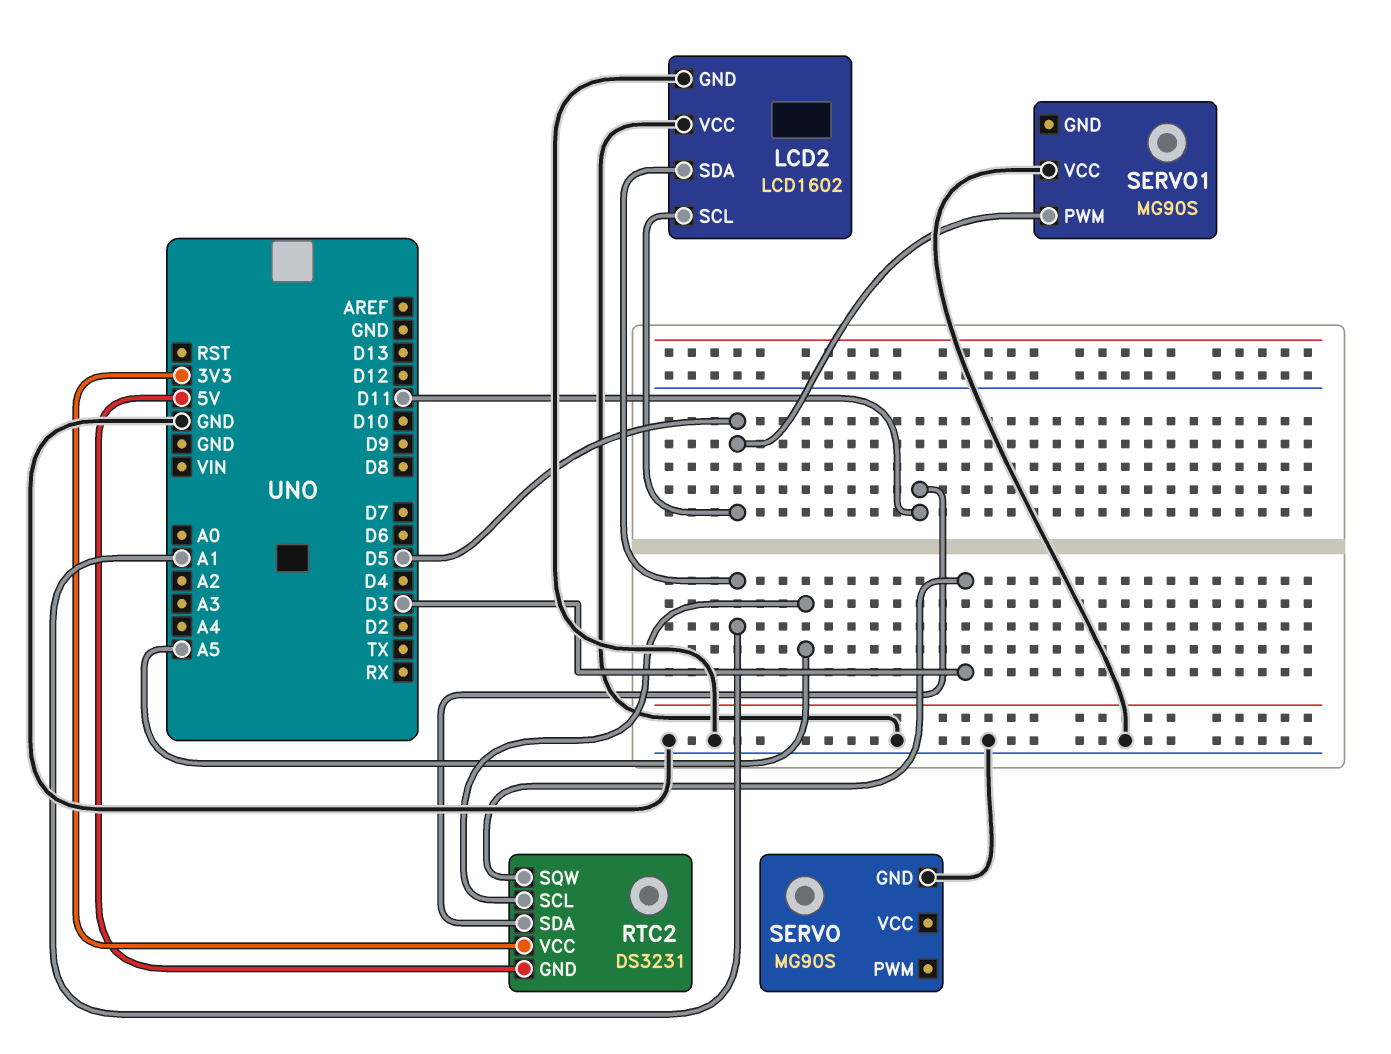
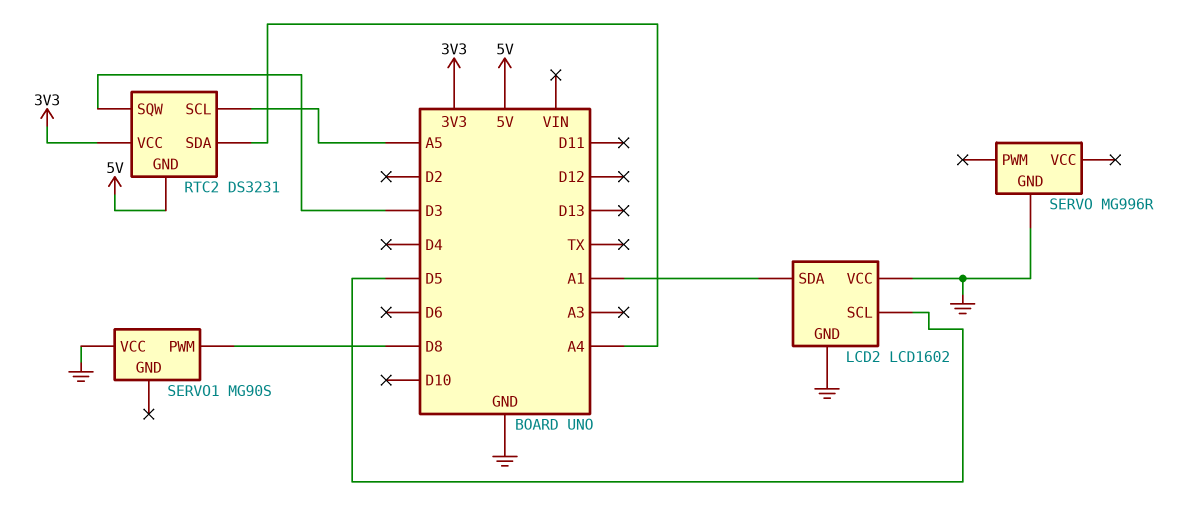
RTC2 pin SDA: D11 -> A4
SERVO: MG90S -> MG996R
SERVO1 pin PWM: D5 -> D8

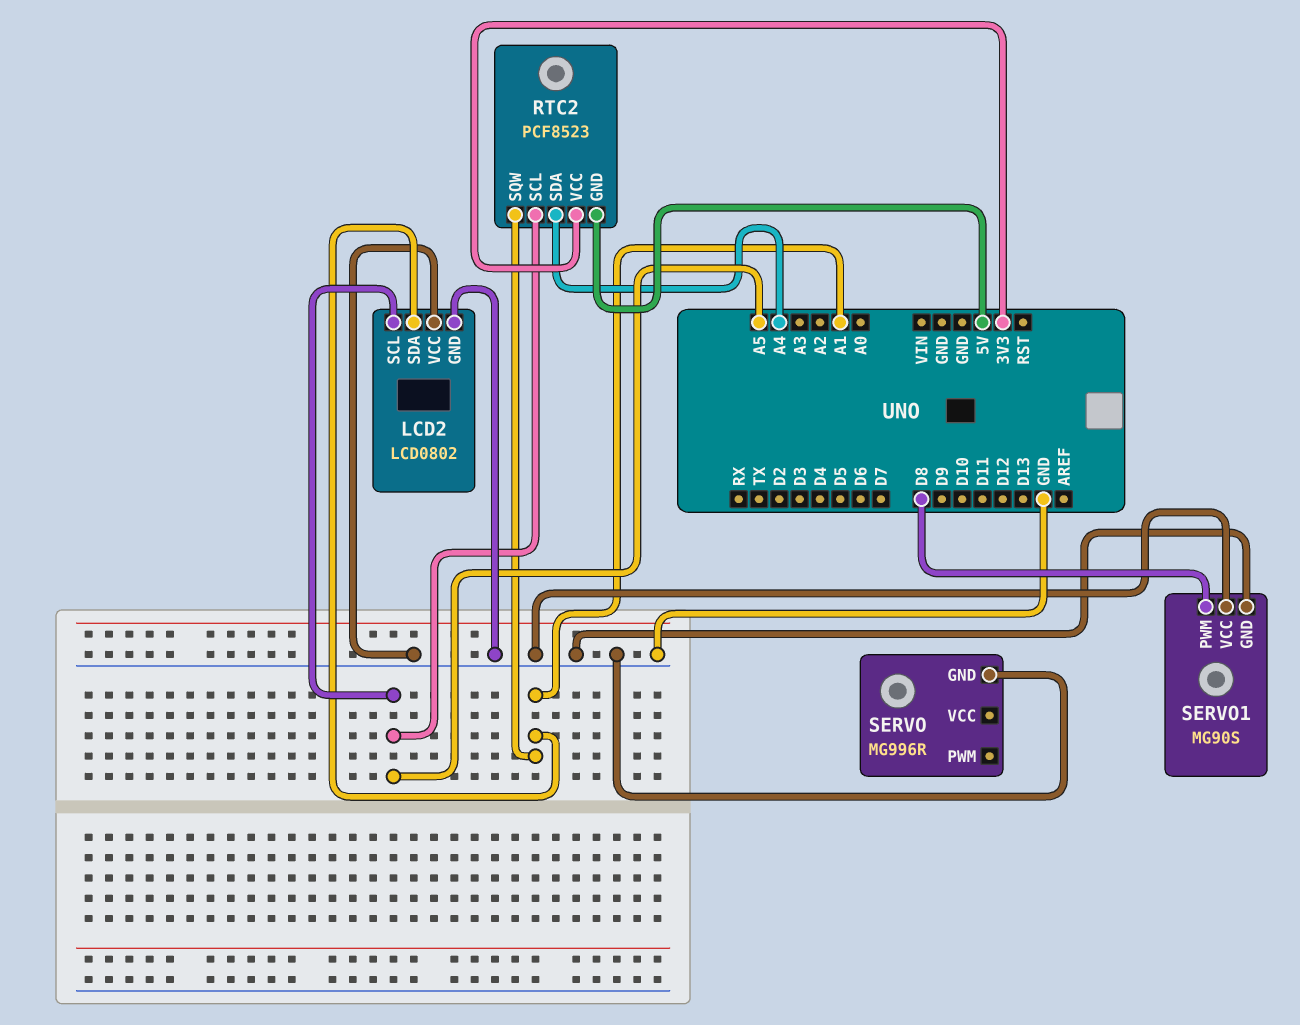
LCD2: LCD1602 -> LCD0802
LCD2 pin SCL: D5 -> A5
RTC2: DS3231 -> PCF8523
RTC2 pin SQW: D3 -> A1
SERVO1 pin GND: none -> GND

